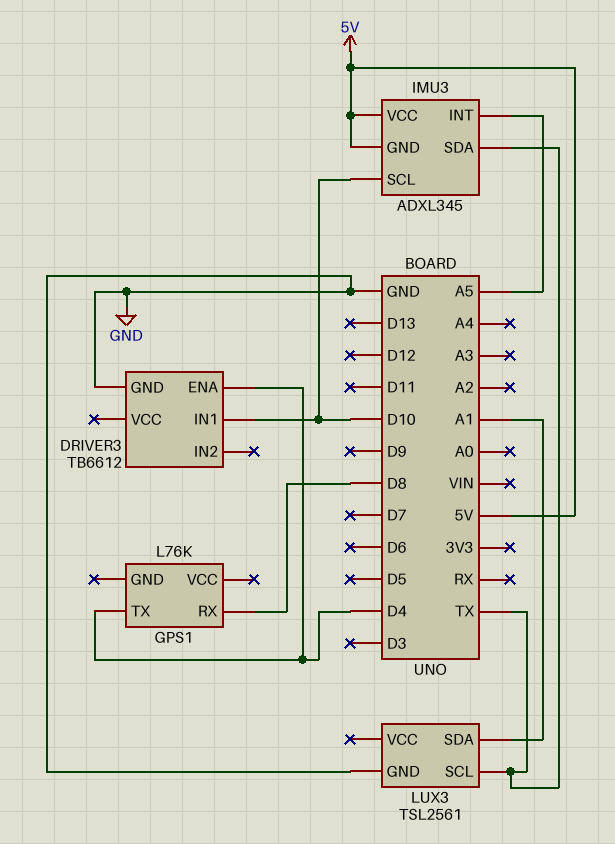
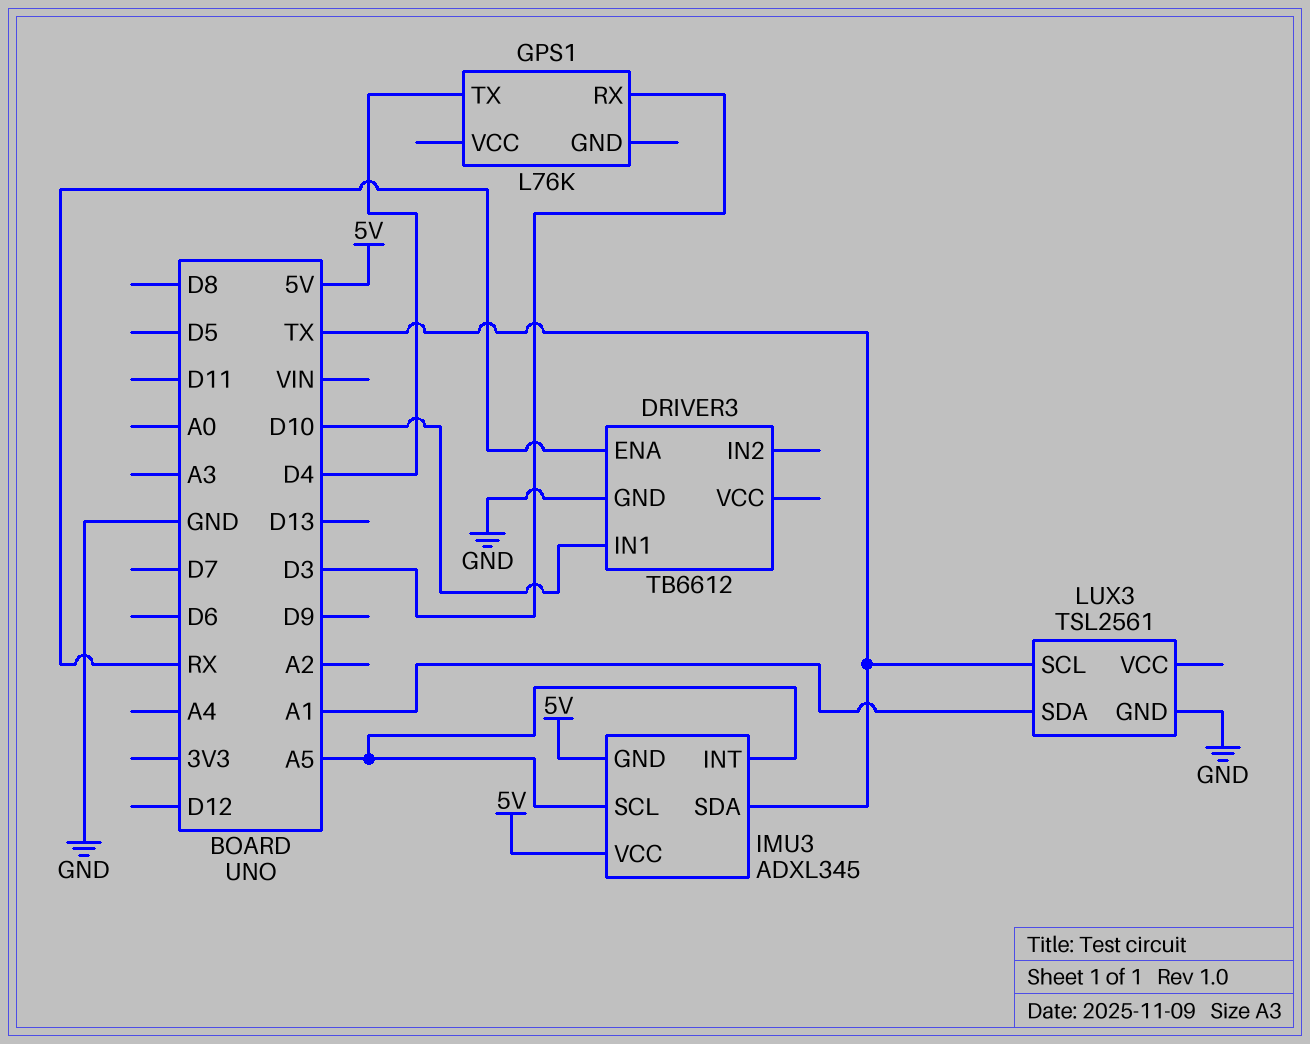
DRIVER3 pin ENA: D4 -> RX
GPS1 pin RX: D8 -> D3
IMU3 pin SCL: D10 -> A5

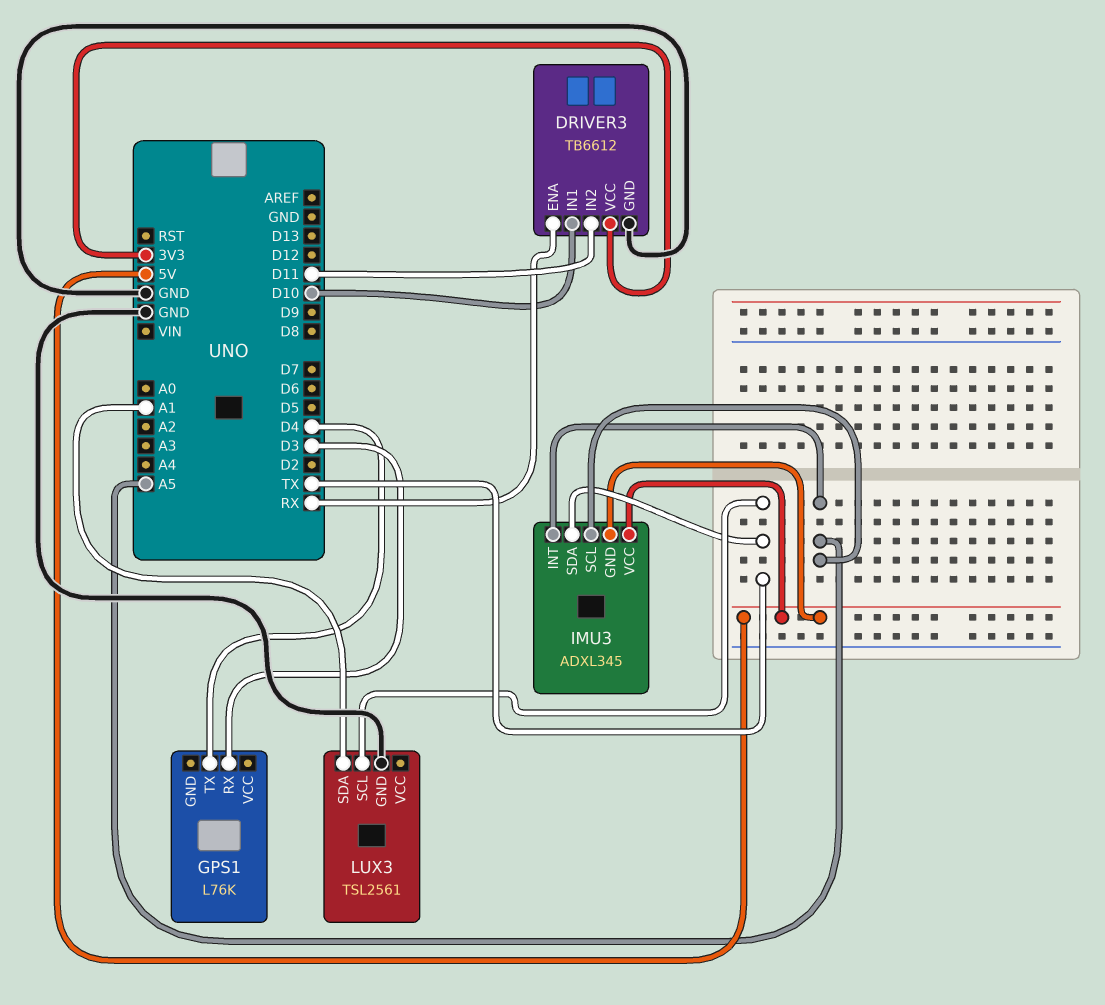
DRIVER3 pin IN2: none -> D11
DRIVER3 pin VCC: none -> 3V3

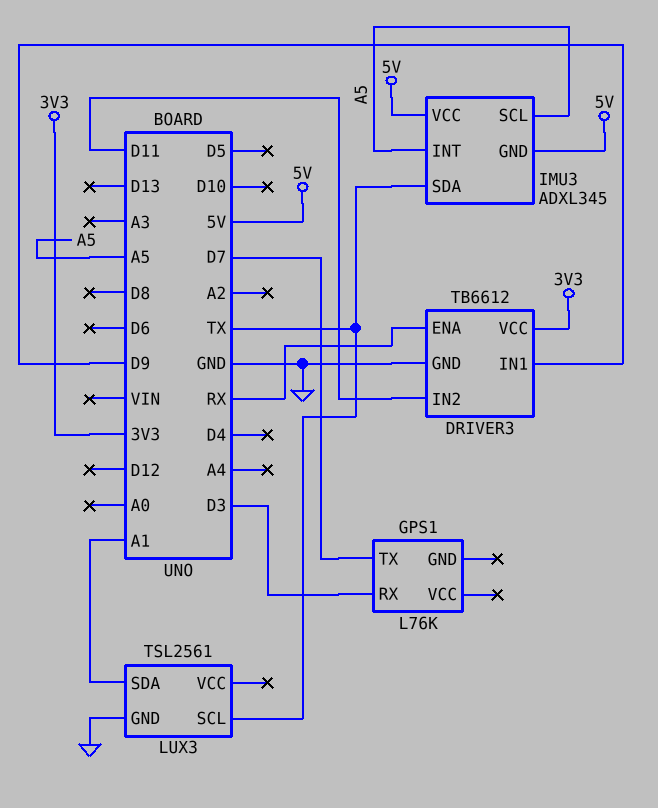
DRIVER3 pin IN1: D10 -> D9
GPS1 pin TX: D4 -> D7

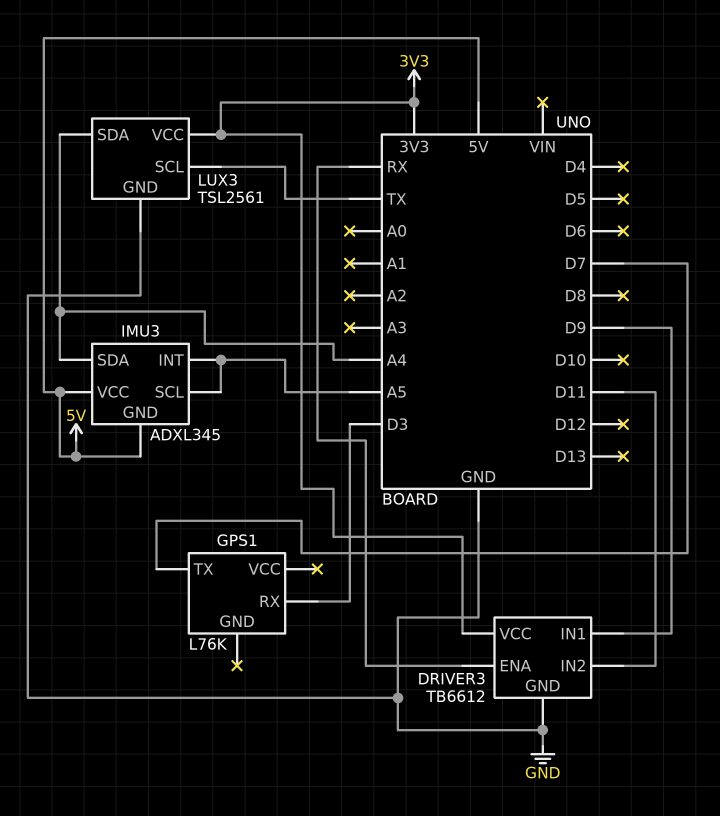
IMU3 pin SDA: TX -> A4
LUX3 pin SDA: A1 -> A4
LUX3 pin VCC: none -> 3V3

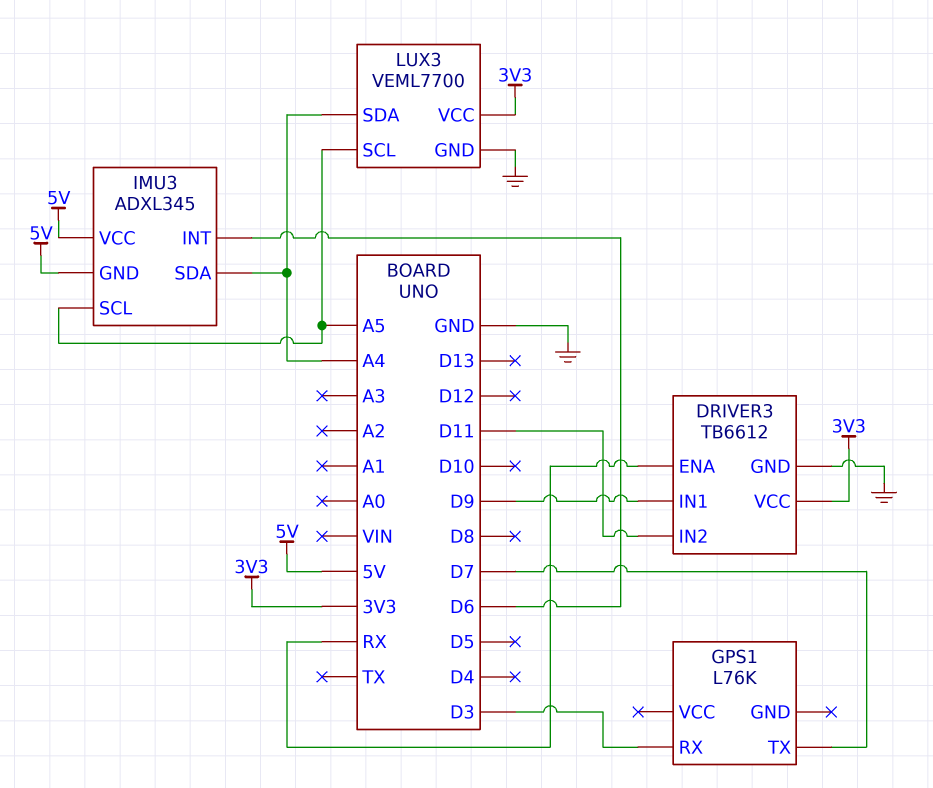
IMU3 pin INT: A5 -> D6
LUX3: TSL2561 -> VEML7700
LUX3 pin SCL: TX -> A5

